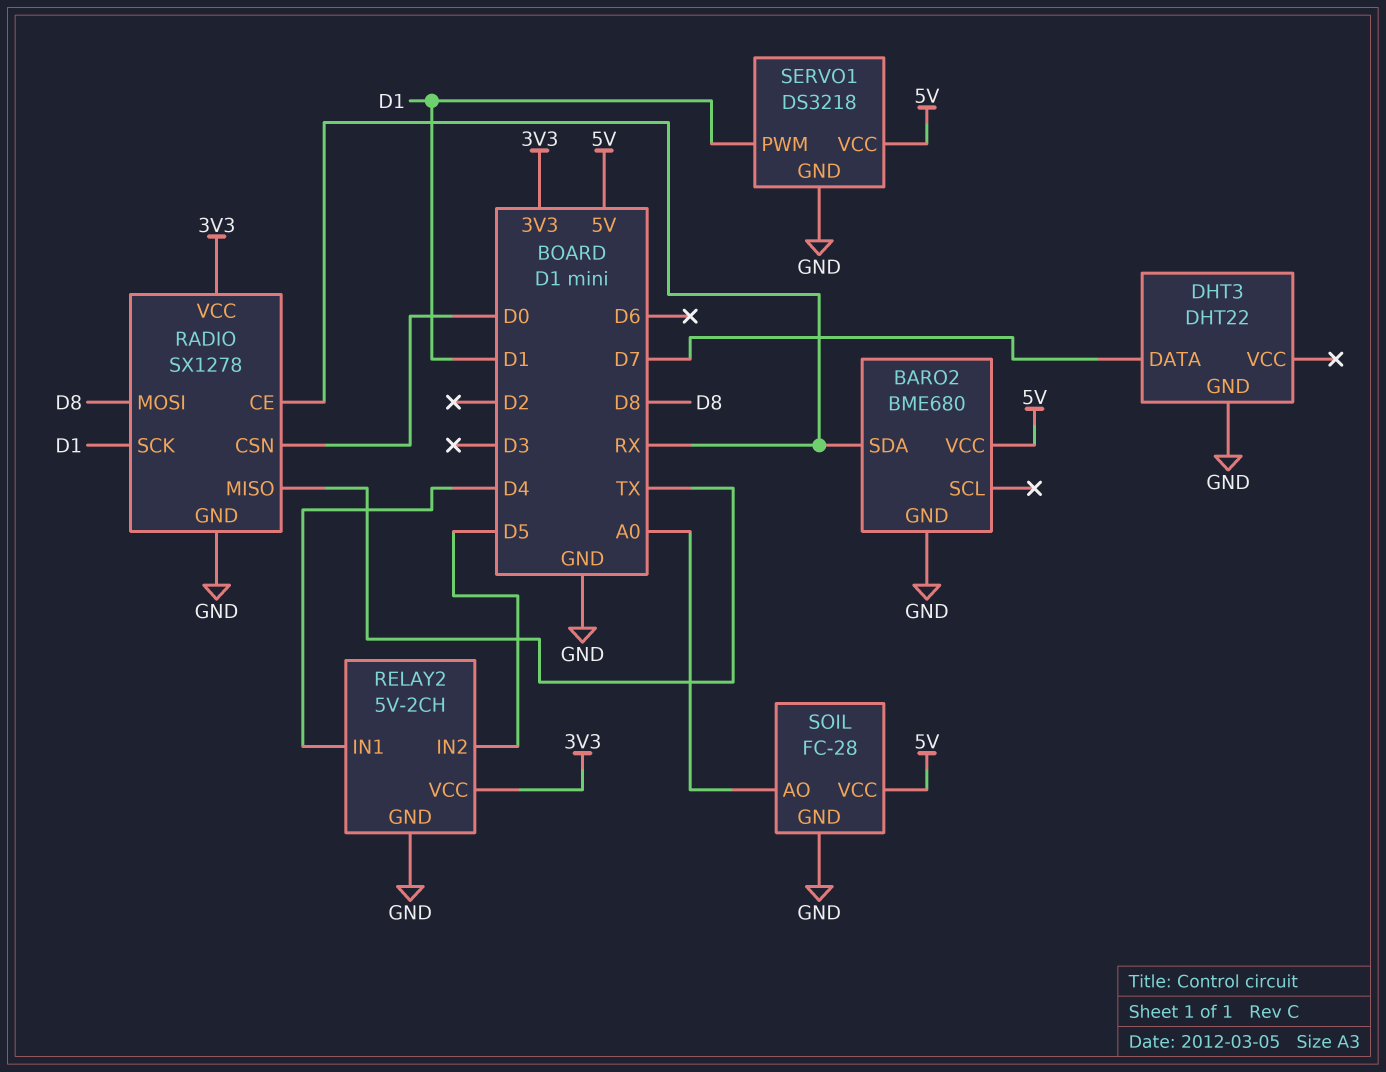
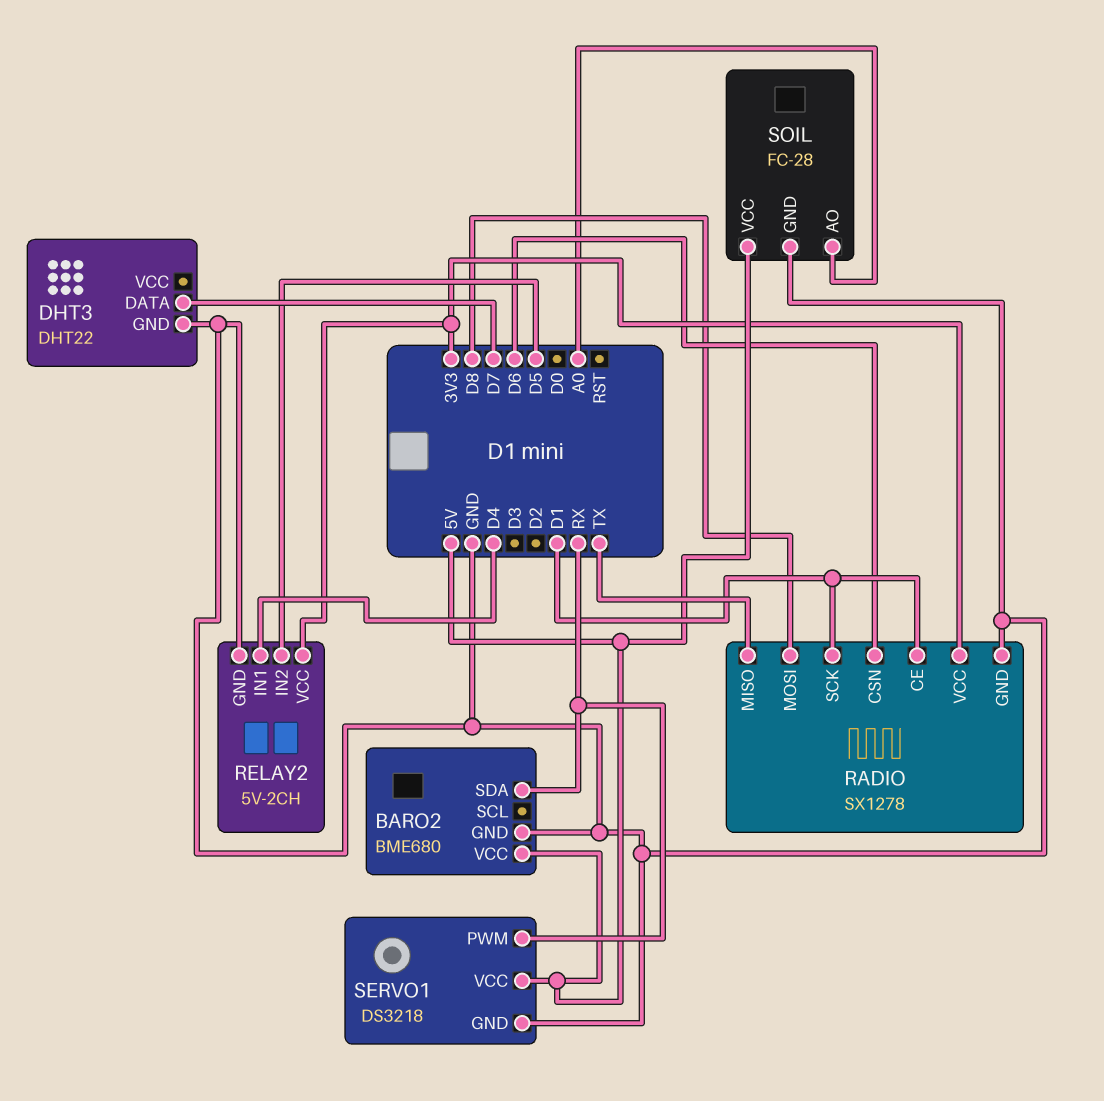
RADIO pin CE: RX -> D1
RADIO pin CSN: D0 -> D6
SERVO1 pin PWM: D1 -> RX

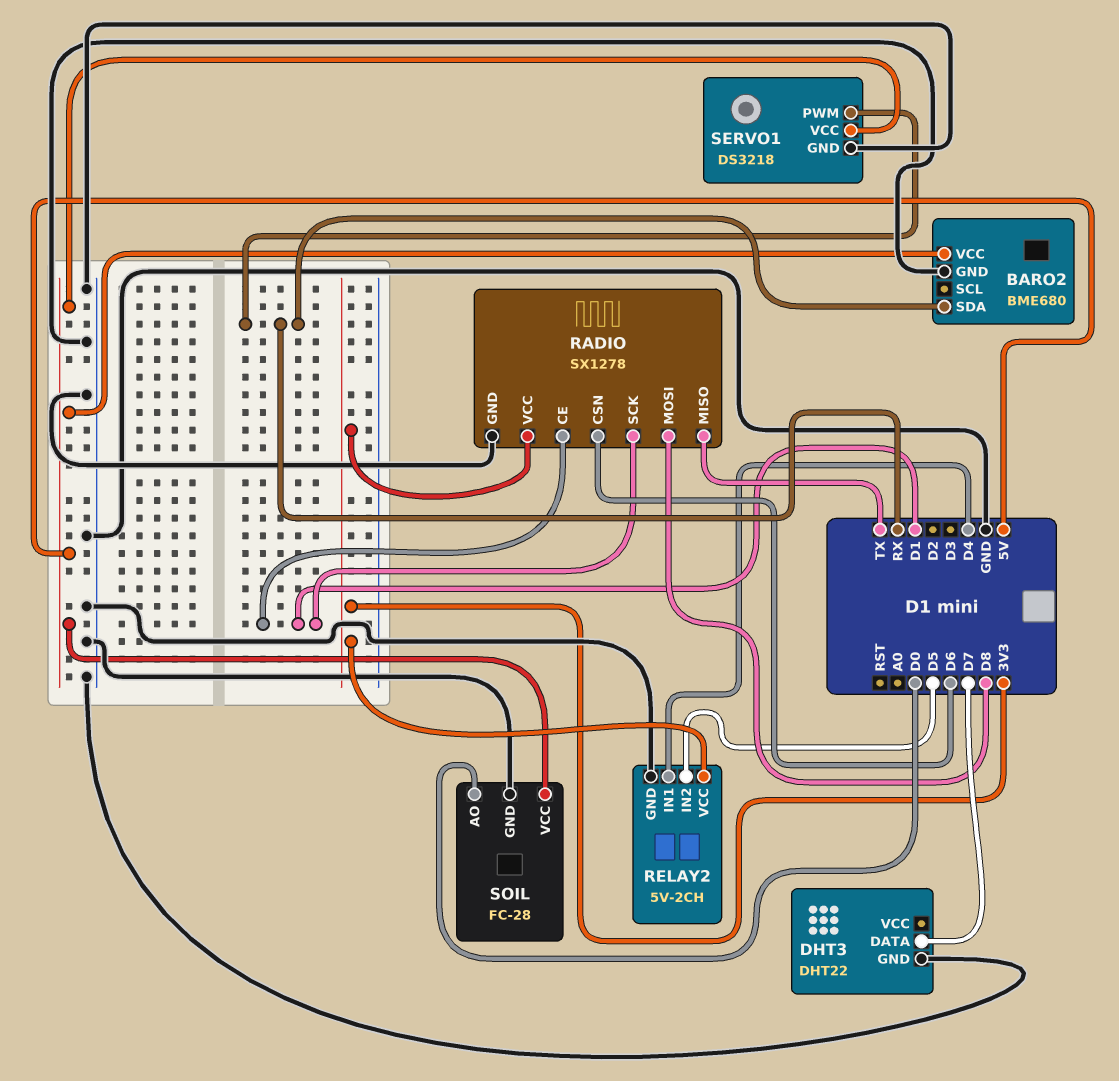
SOIL pin AO: A0 -> D0

